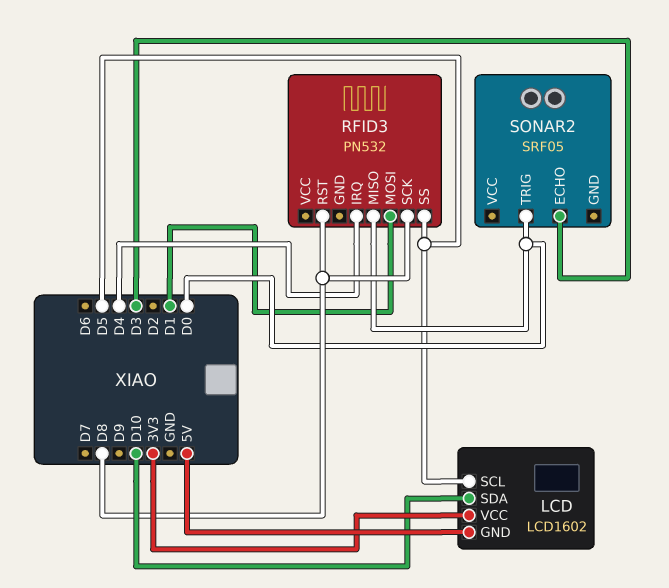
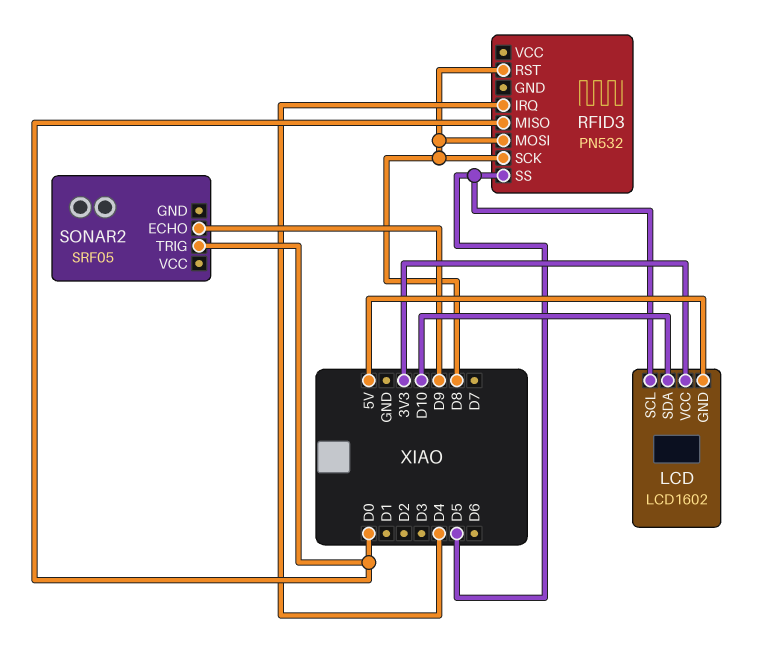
RFID3 pin MOSI: D1 -> D8
SONAR2 pin ECHO: D3 -> D9

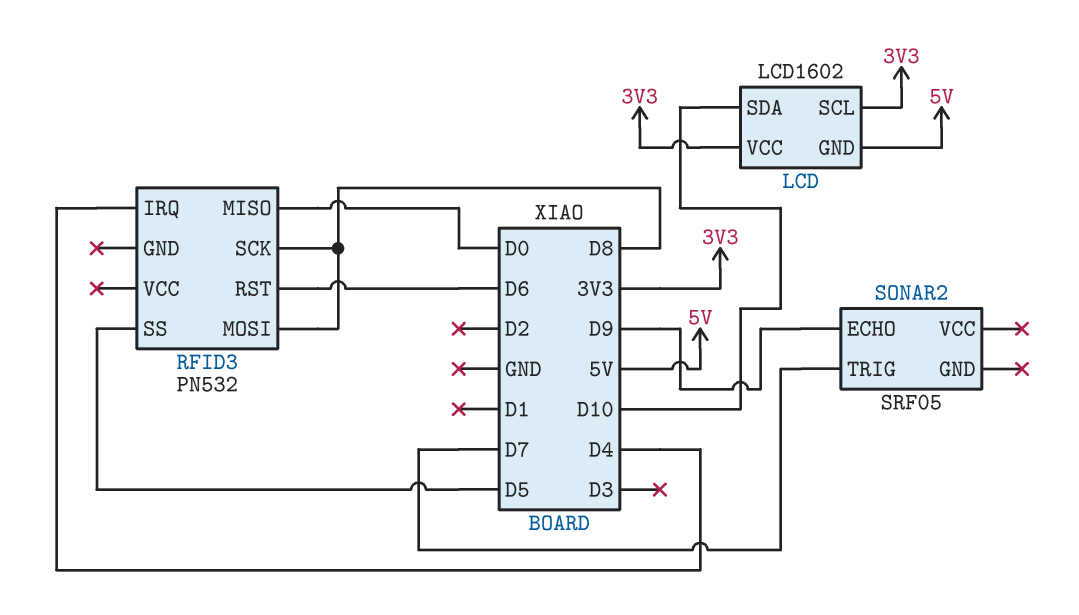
LCD pin SCL: D5 -> 3V3
RFID3 pin RST: D8 -> D6
SONAR2 pin TRIG: D0 -> D7

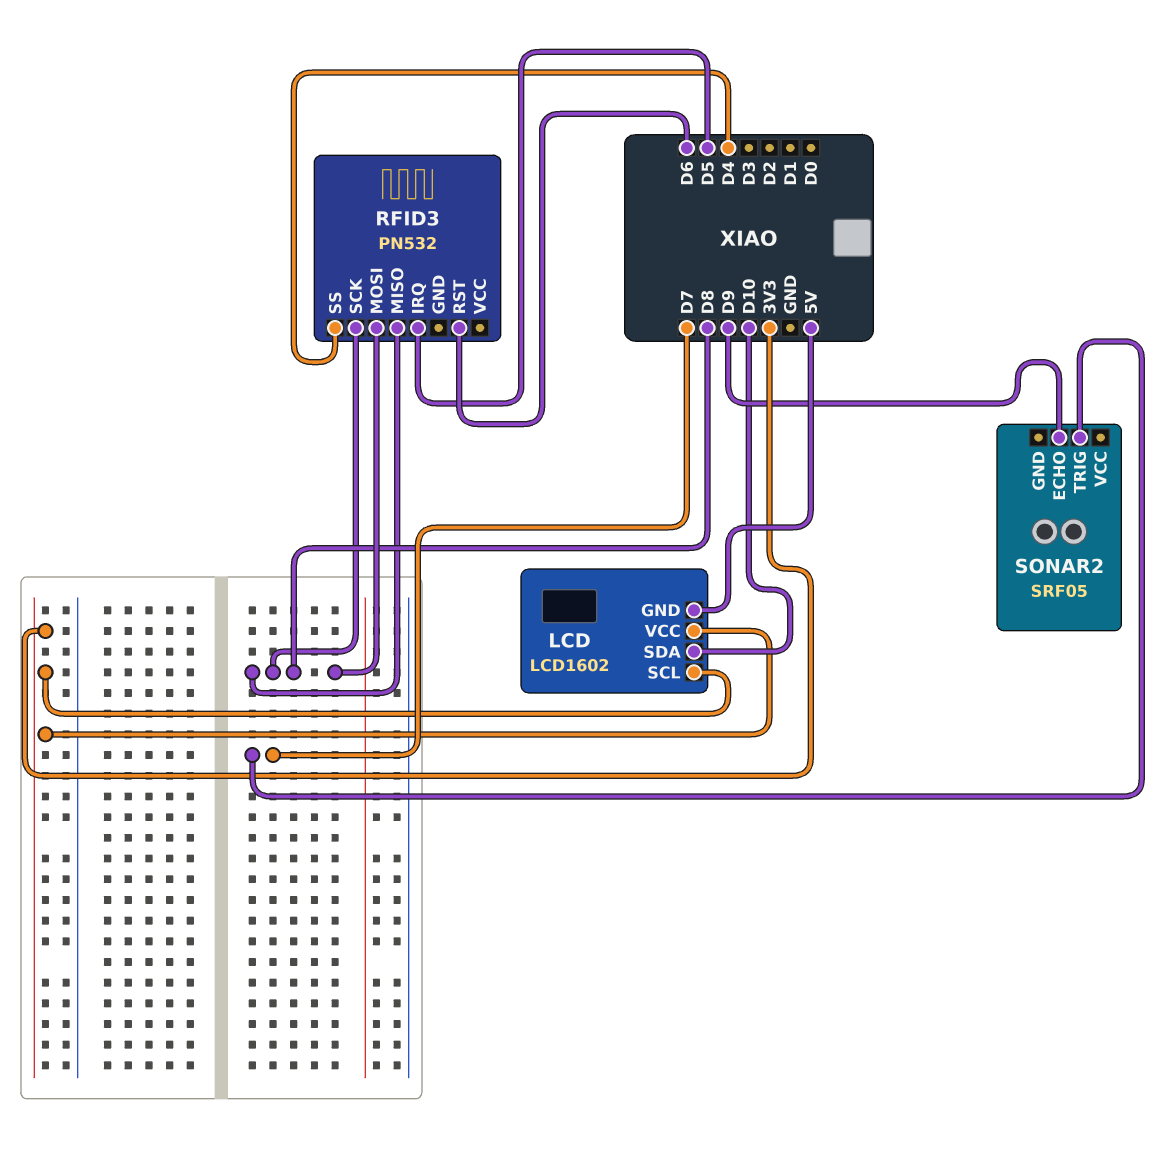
RFID3 pin IRQ: D4 -> D5
RFID3 pin MISO: D0 -> D8
RFID3 pin SS: D5 -> D4

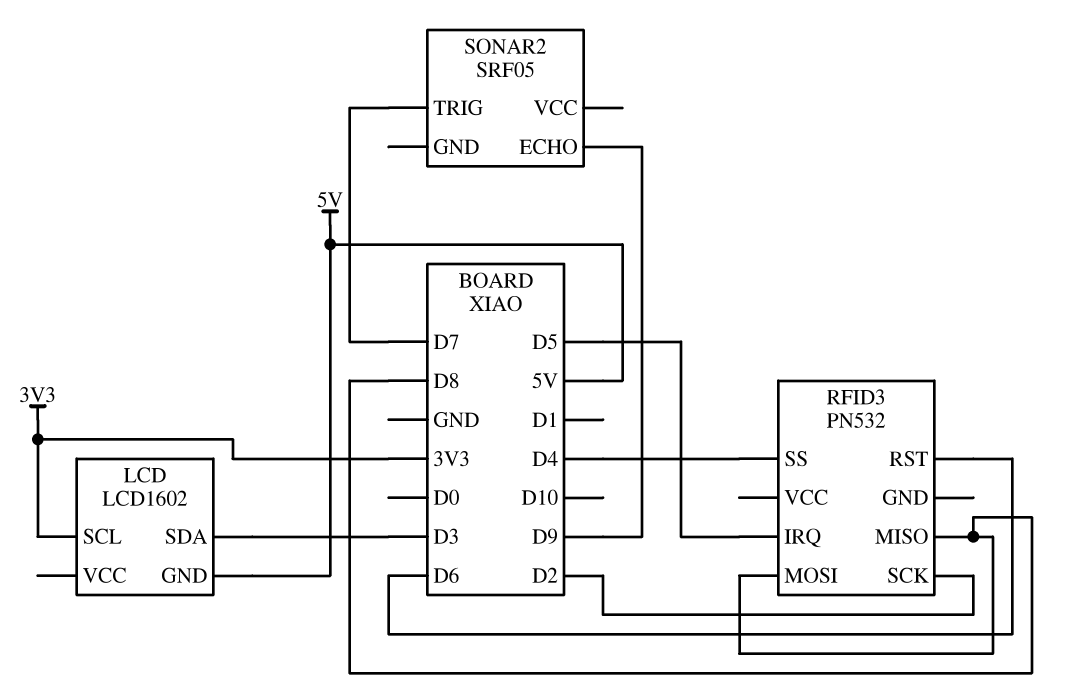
LCD pin SDA: D10 -> D3
LCD pin VCC: 3V3 -> none
RFID3 pin SCK: D8 -> D2

